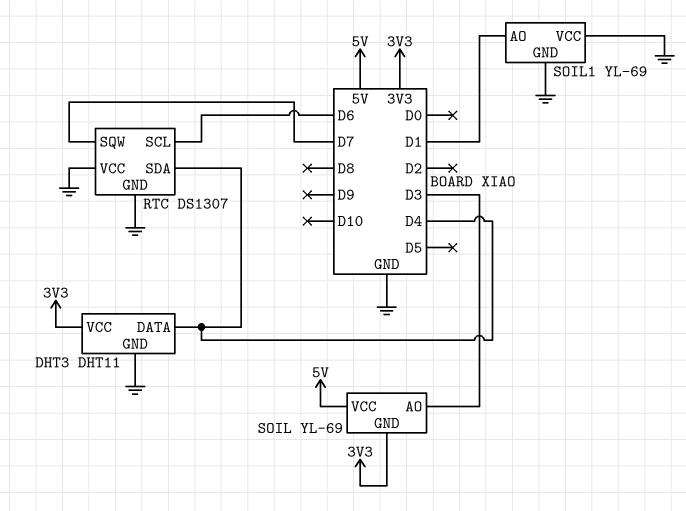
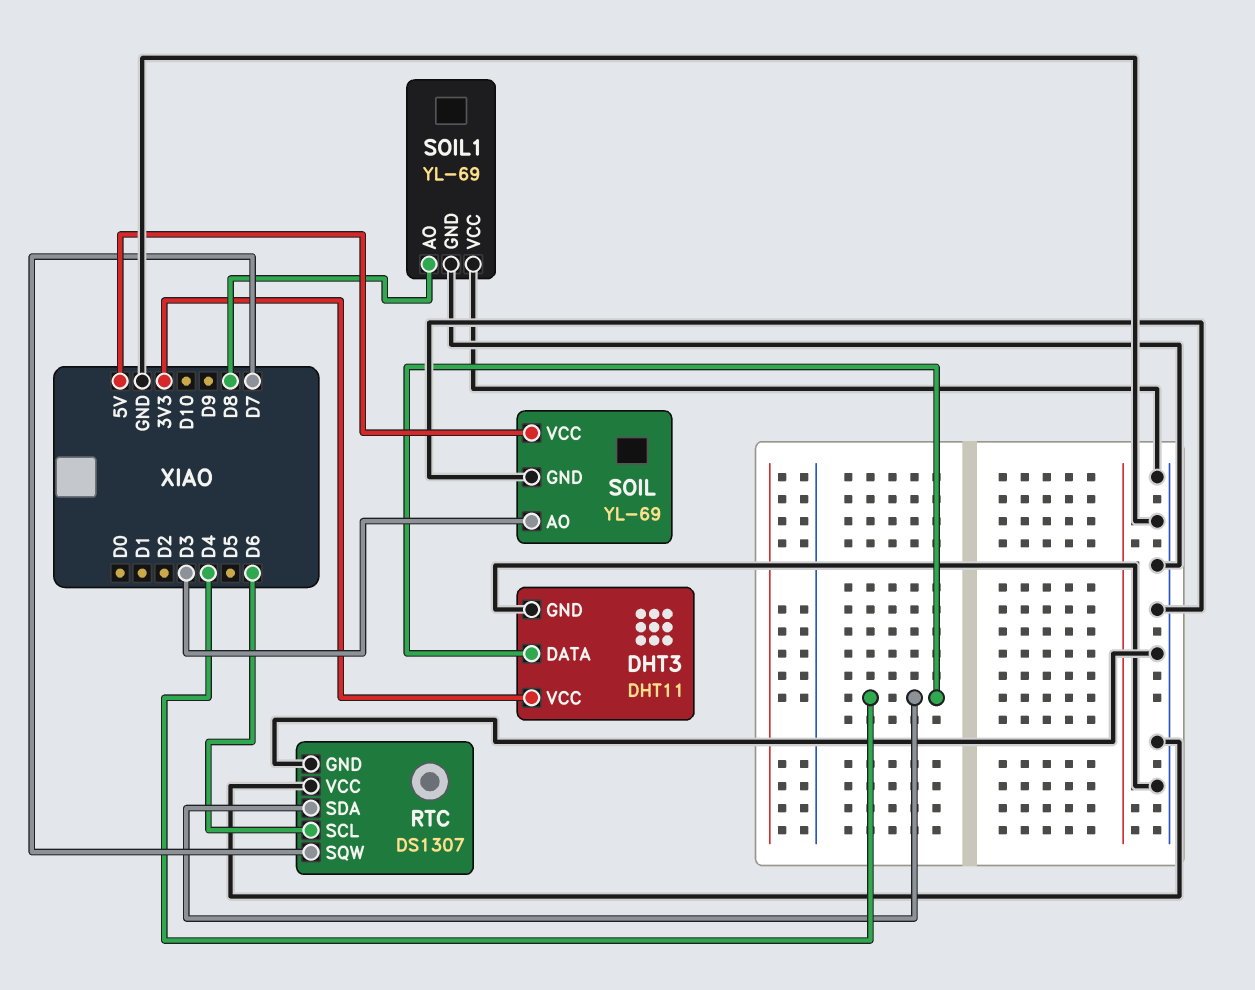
SOIL pin GND: 3V3 -> GND
SOIL1 pin AO: D1 -> D8

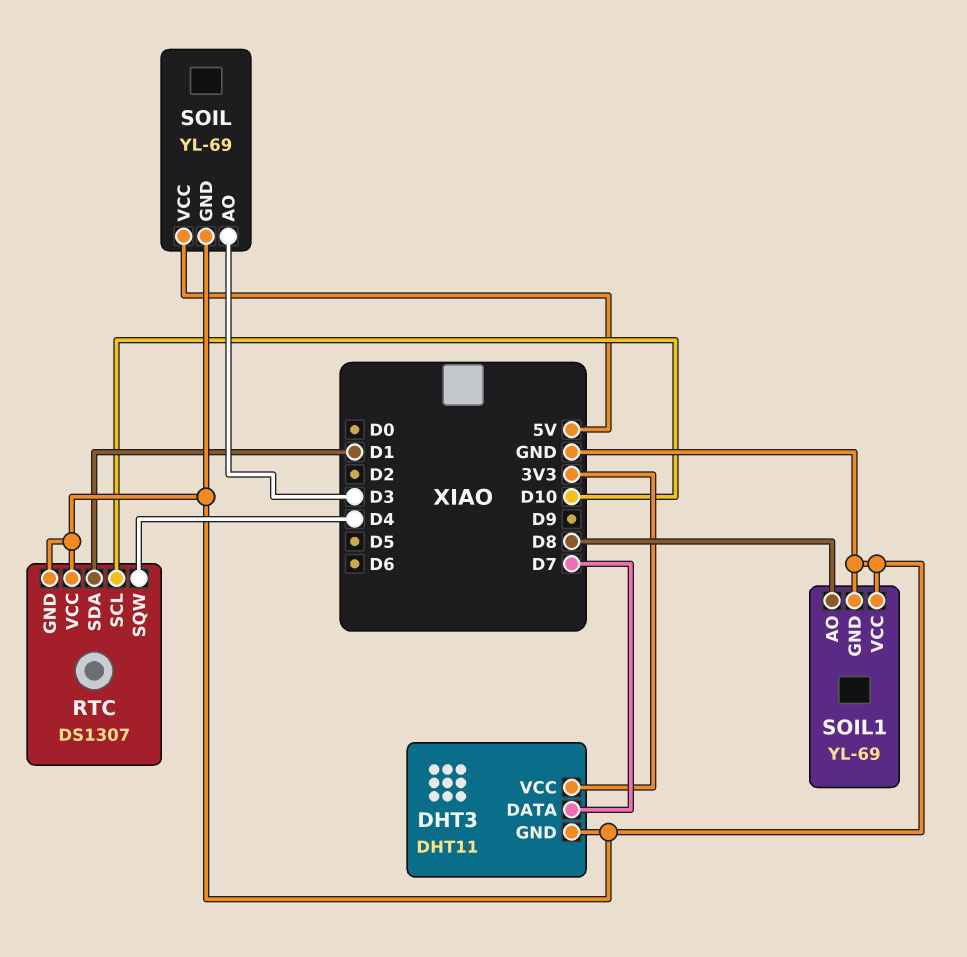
DHT3 pin DATA: D4 -> D7
RTC pin SCL: D6 -> D10
RTC pin SDA: D4 -> D1
RTC pin SQW: D7 -> D4

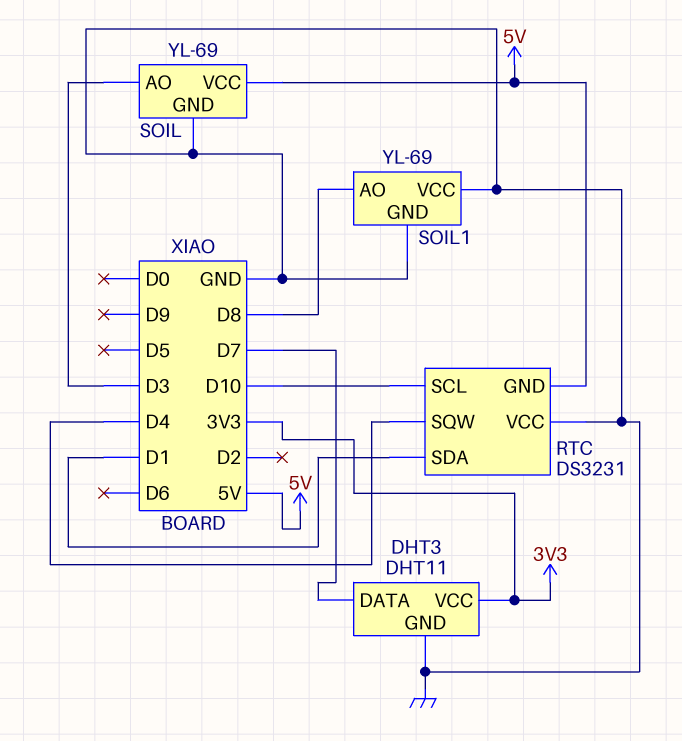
RTC: DS1307 -> DS3231
RTC pin GND: GND -> 5V

